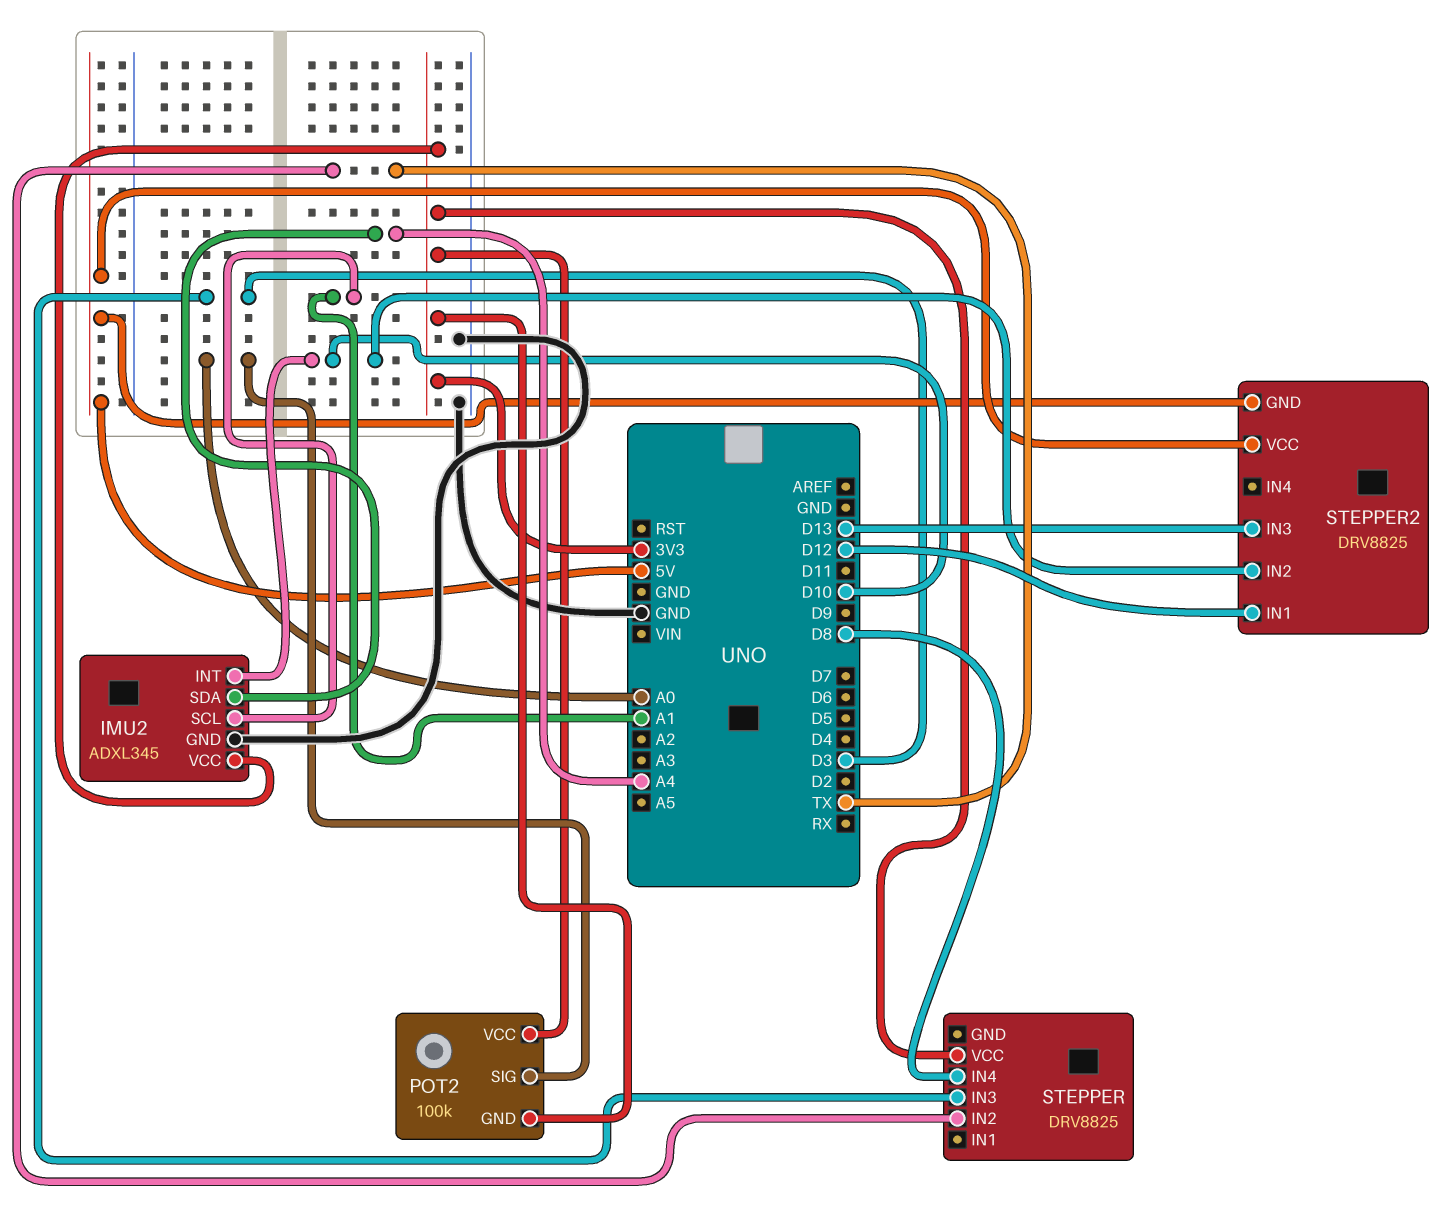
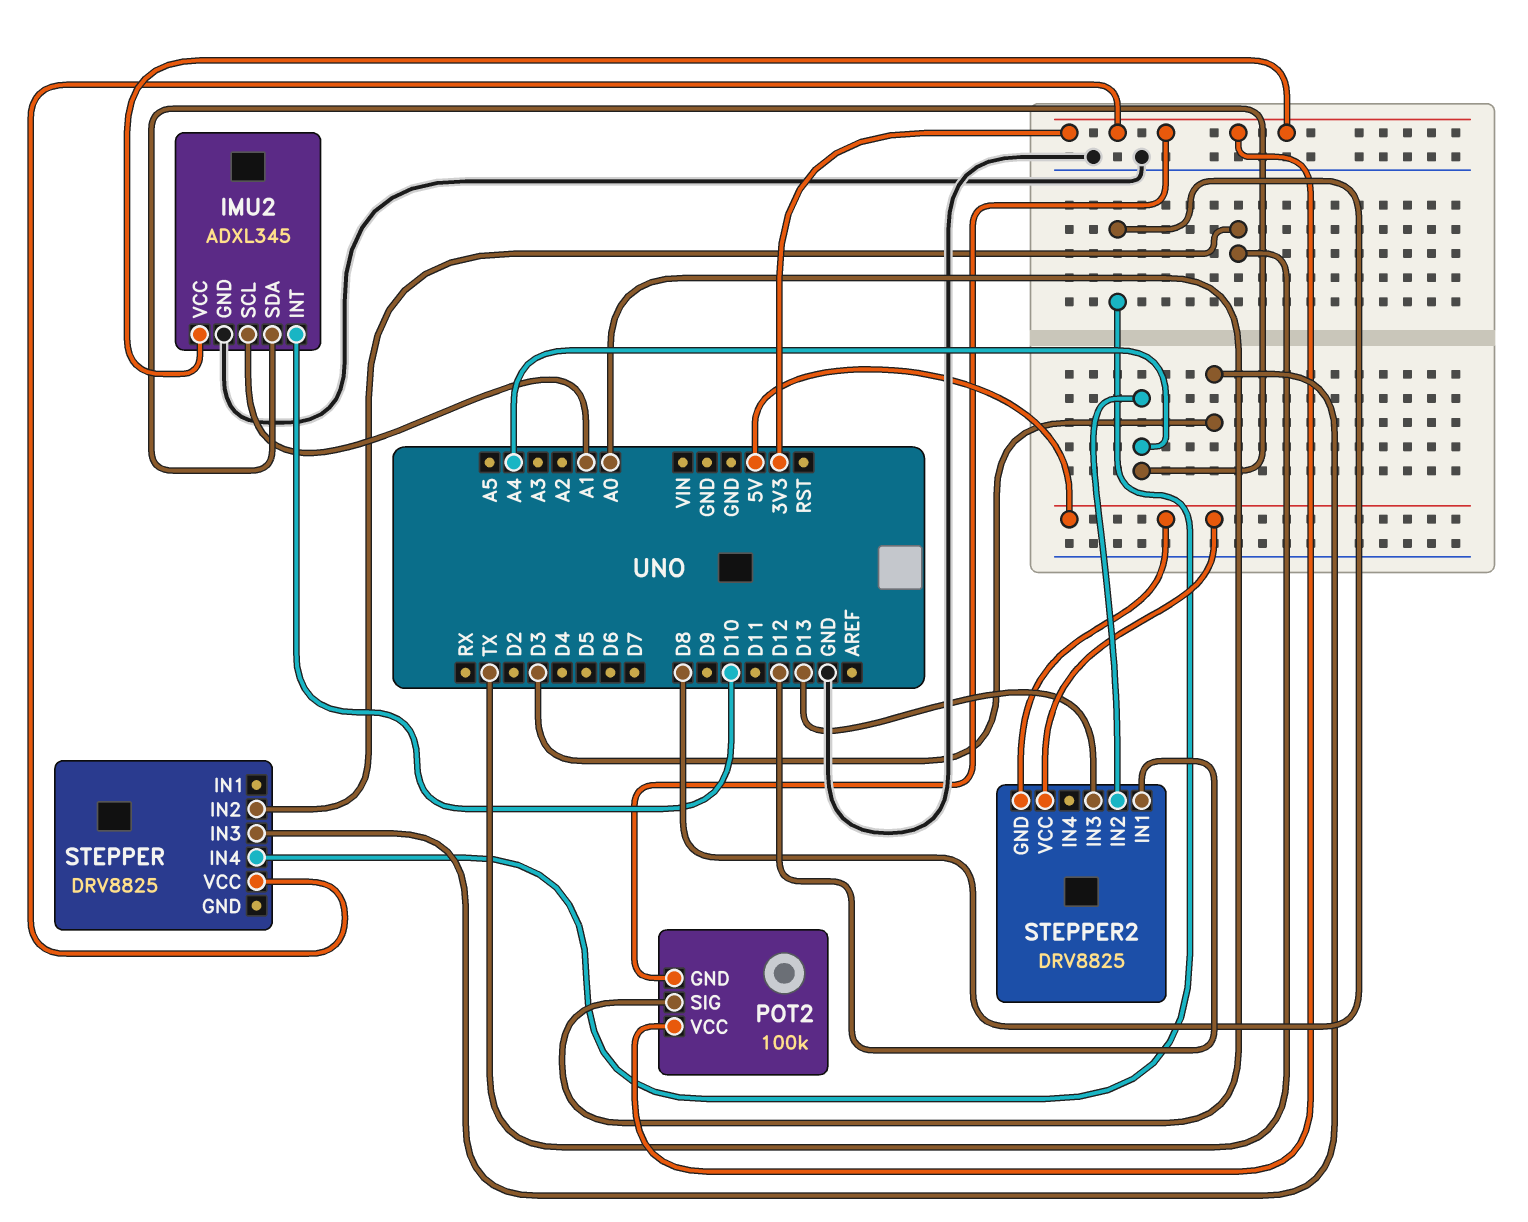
STEPPER2 pin IN2: D10 -> A4

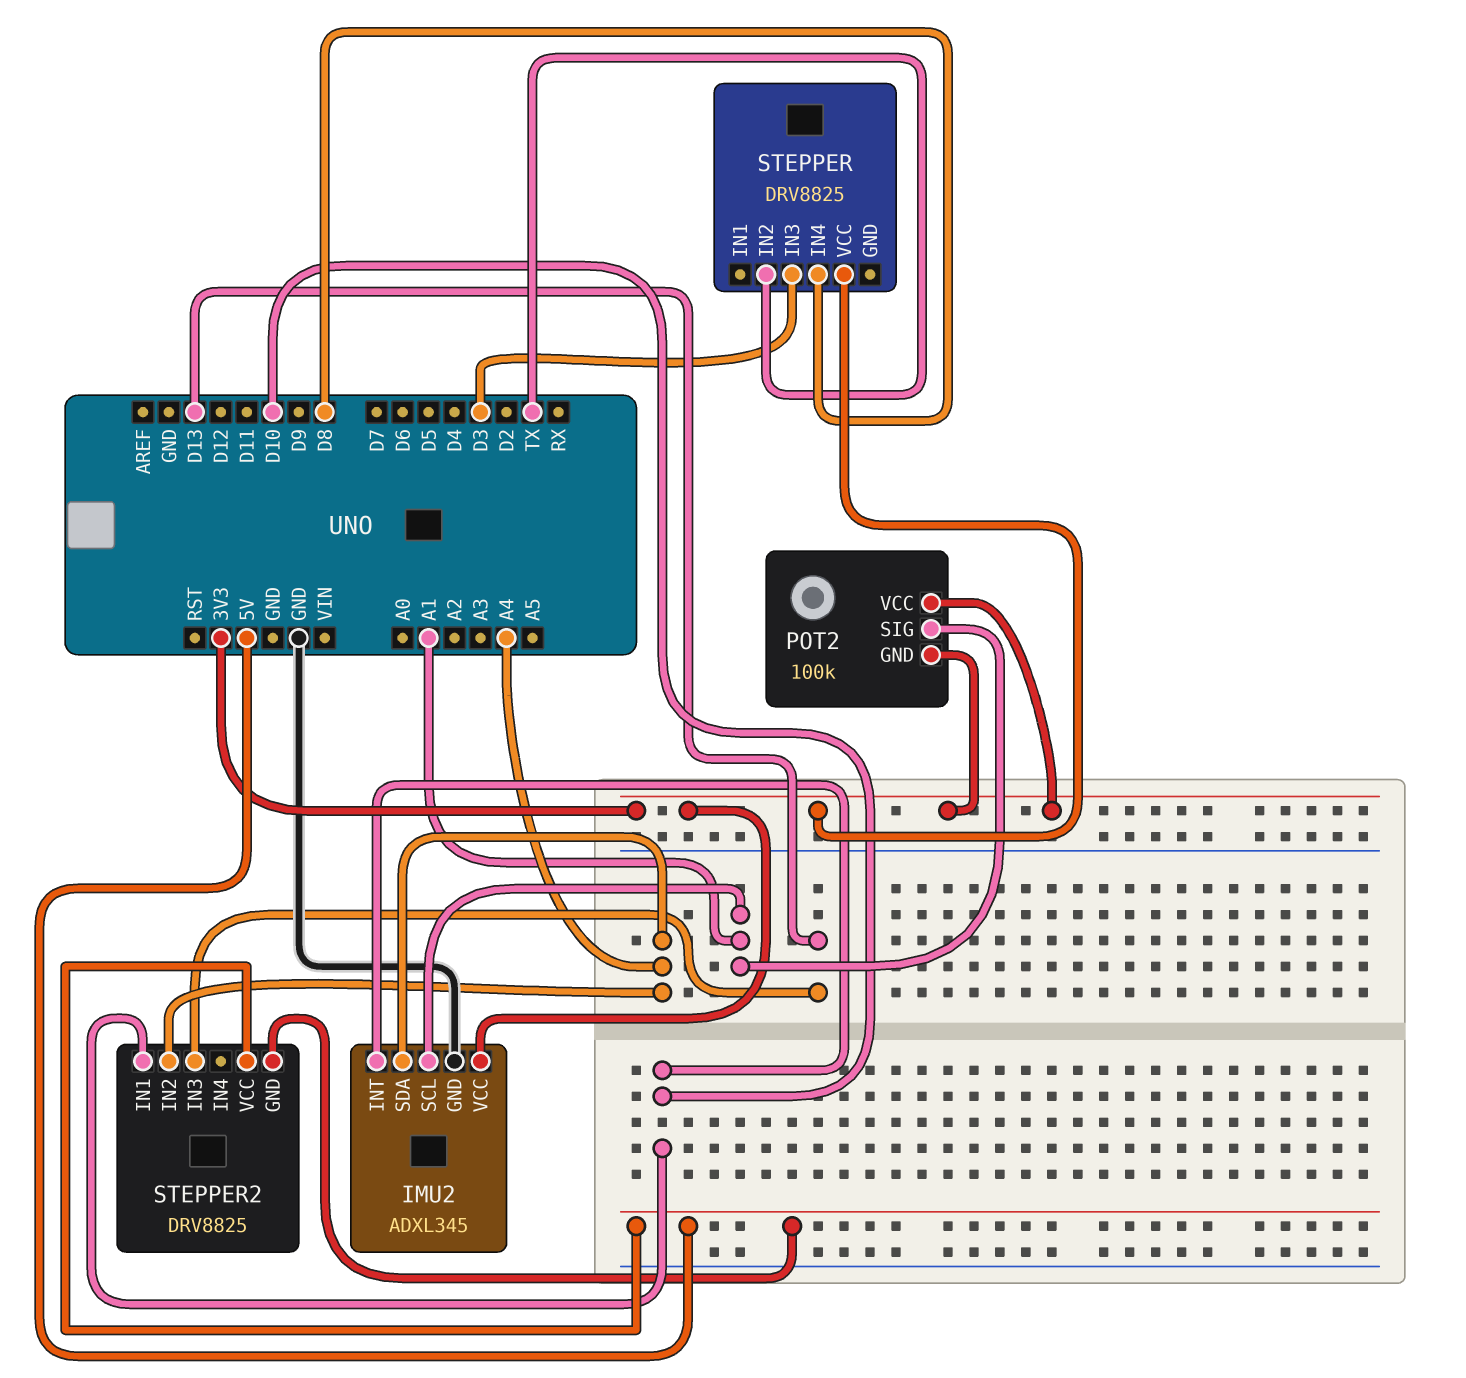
POT2 pin SIG: A0 -> A1
STEPPER2 pin IN1: D12 -> D10

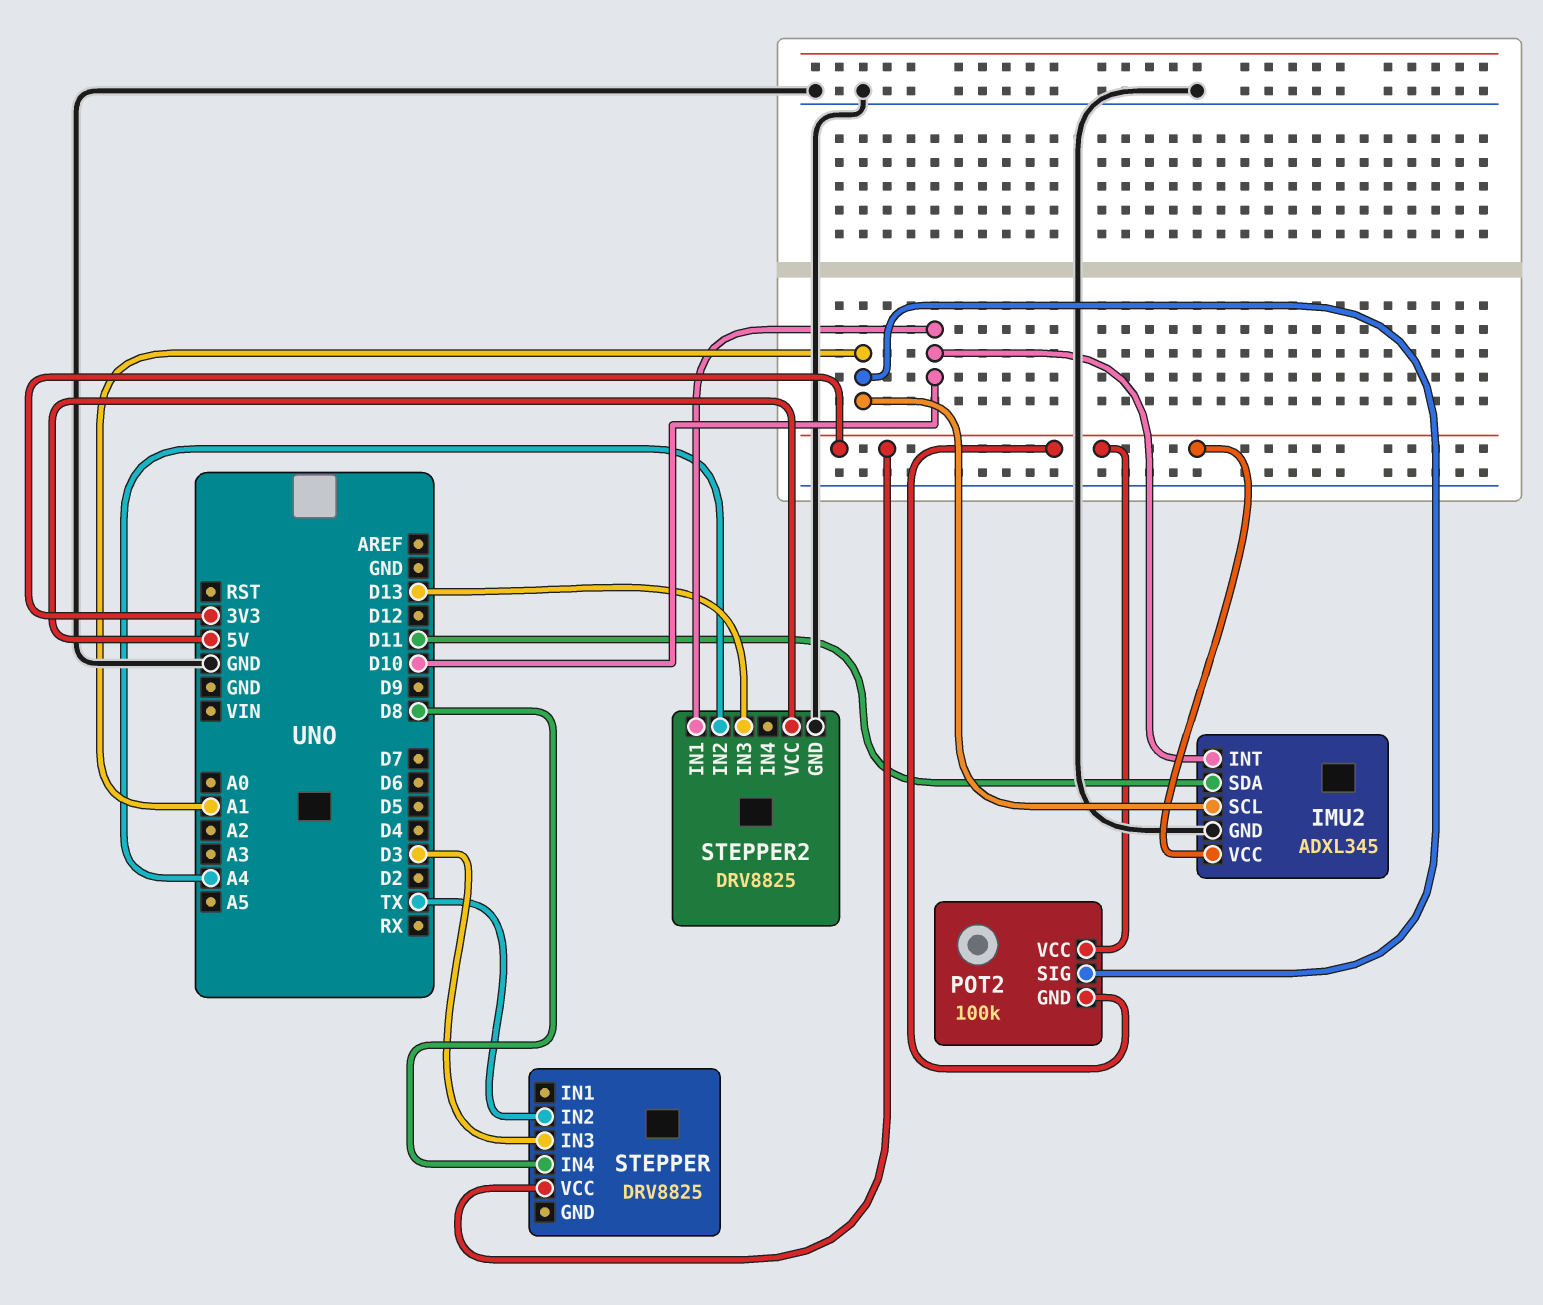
IMU2 pin SDA: A4 -> D11
STEPPER2 pin GND: 5V -> GND

